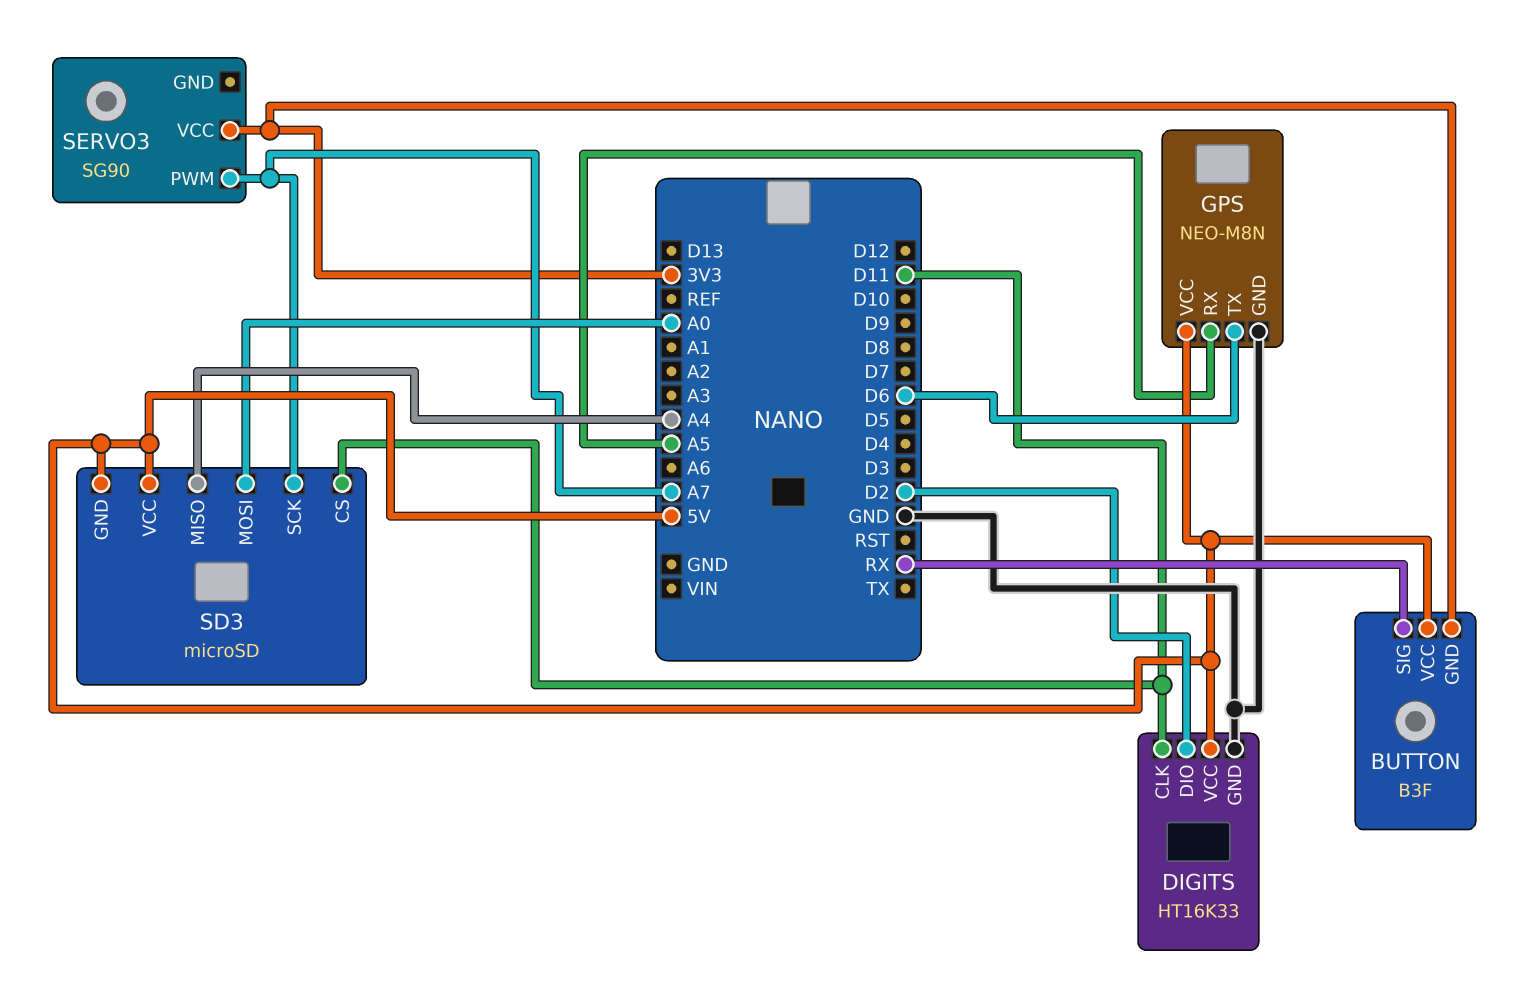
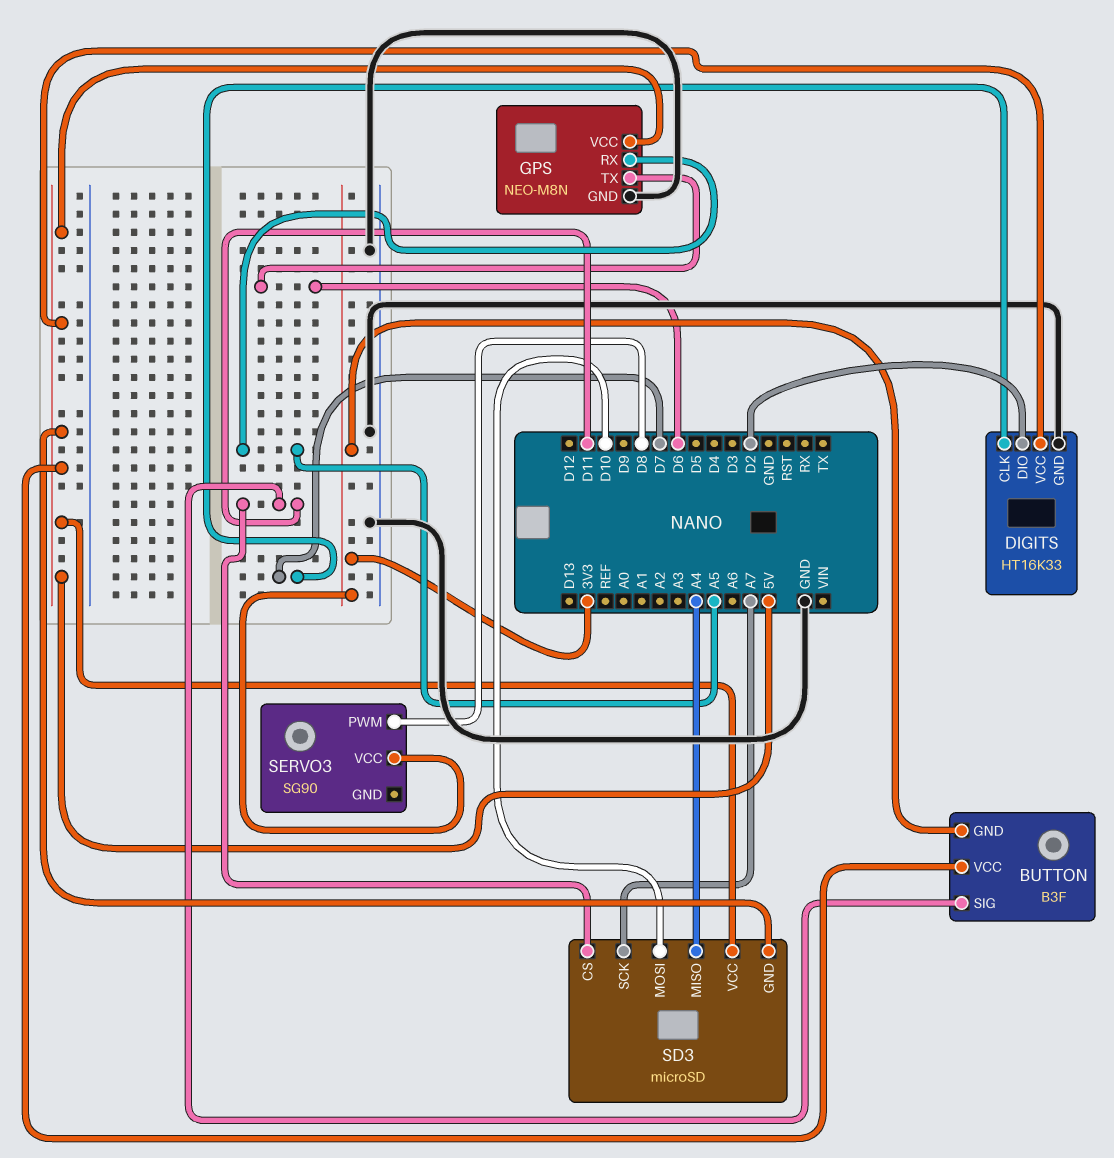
BUTTON pin SIG: RX -> D11
DIGITS pin CLK: D11 -> D7
SD3 pin MOSI: A0 -> D10
SERVO3 pin PWM: A7 -> D8

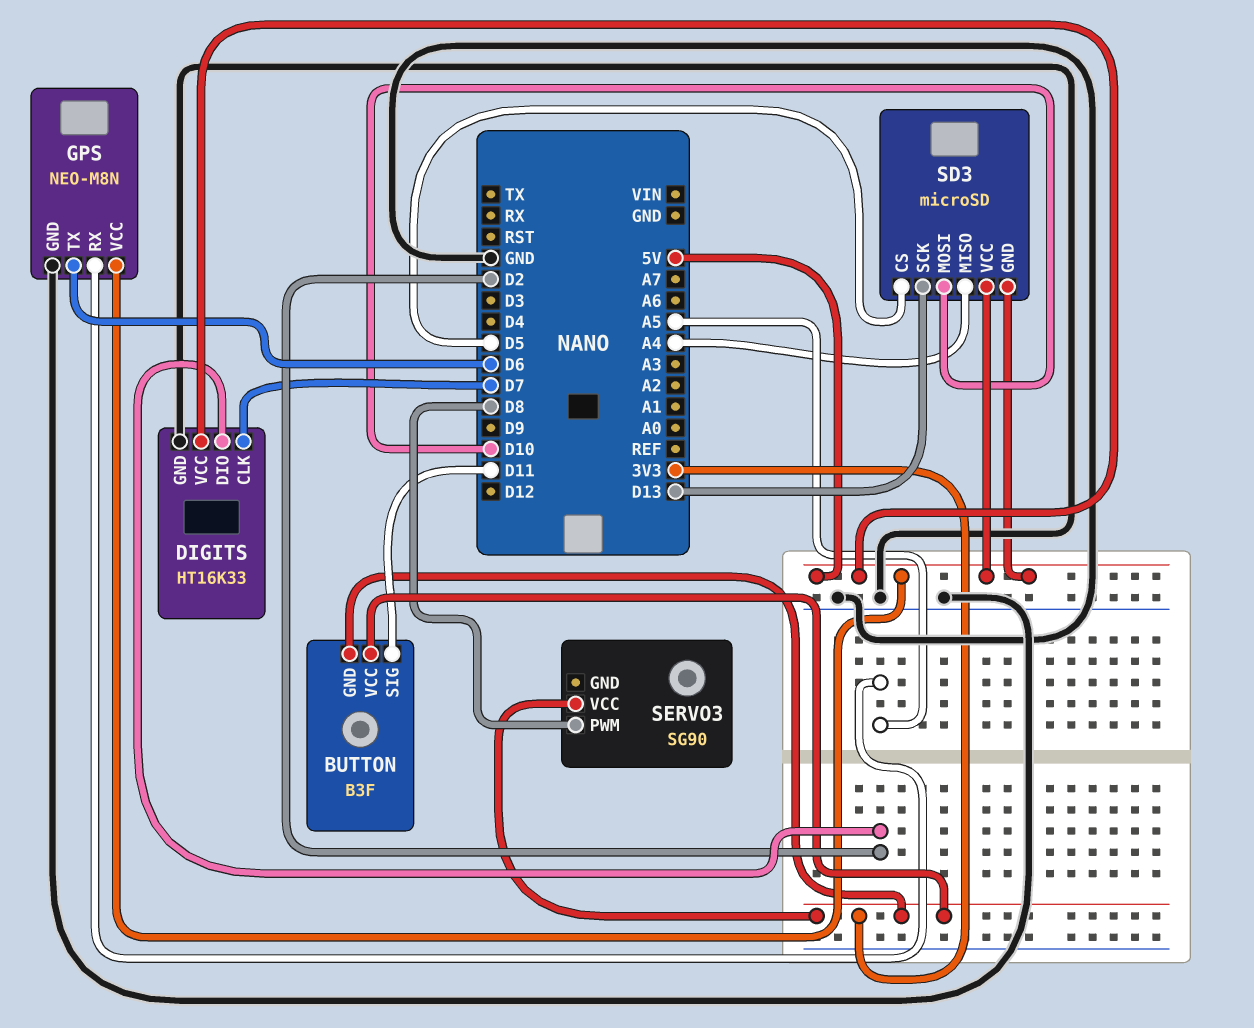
BUTTON pin VCC: 5V -> 3V3
SD3 pin CS: D11 -> D5
SD3 pin SCK: A7 -> D13

